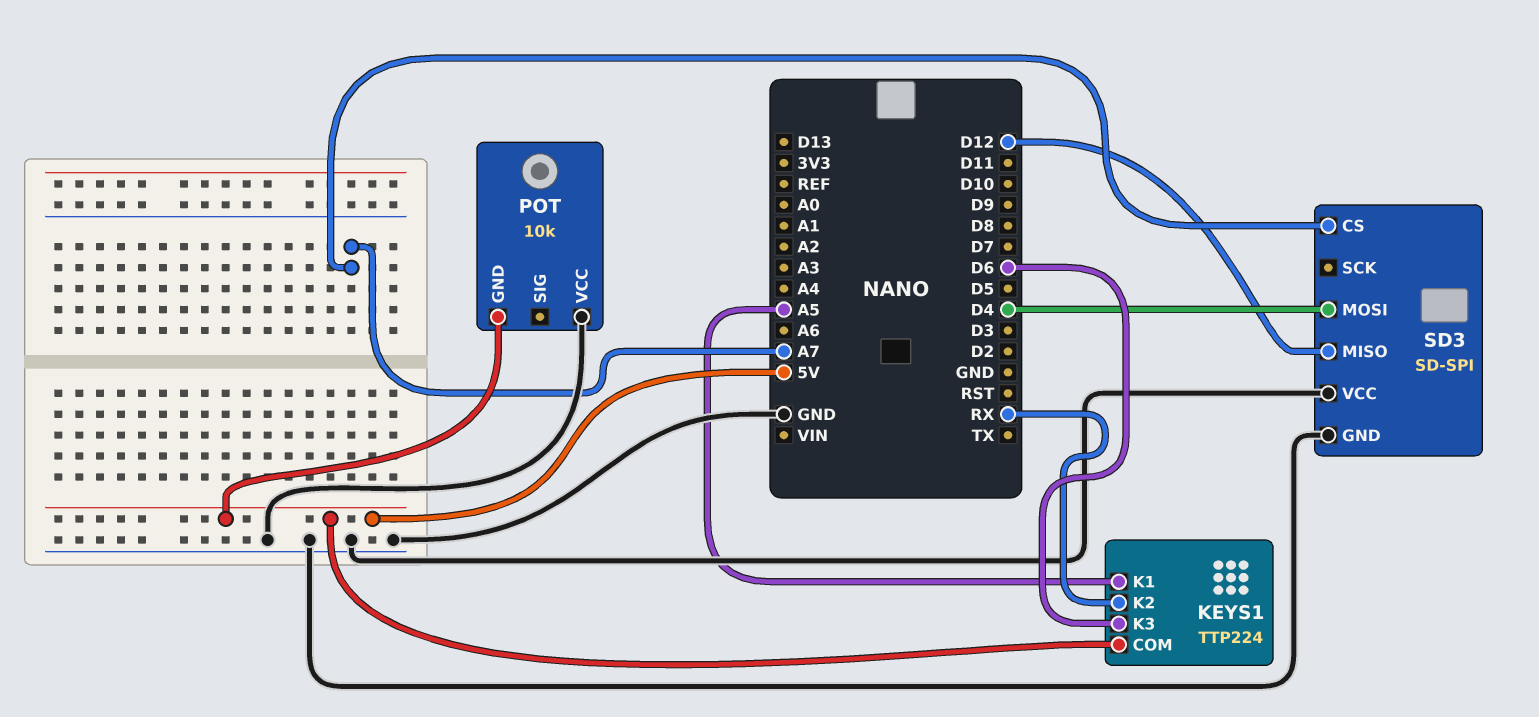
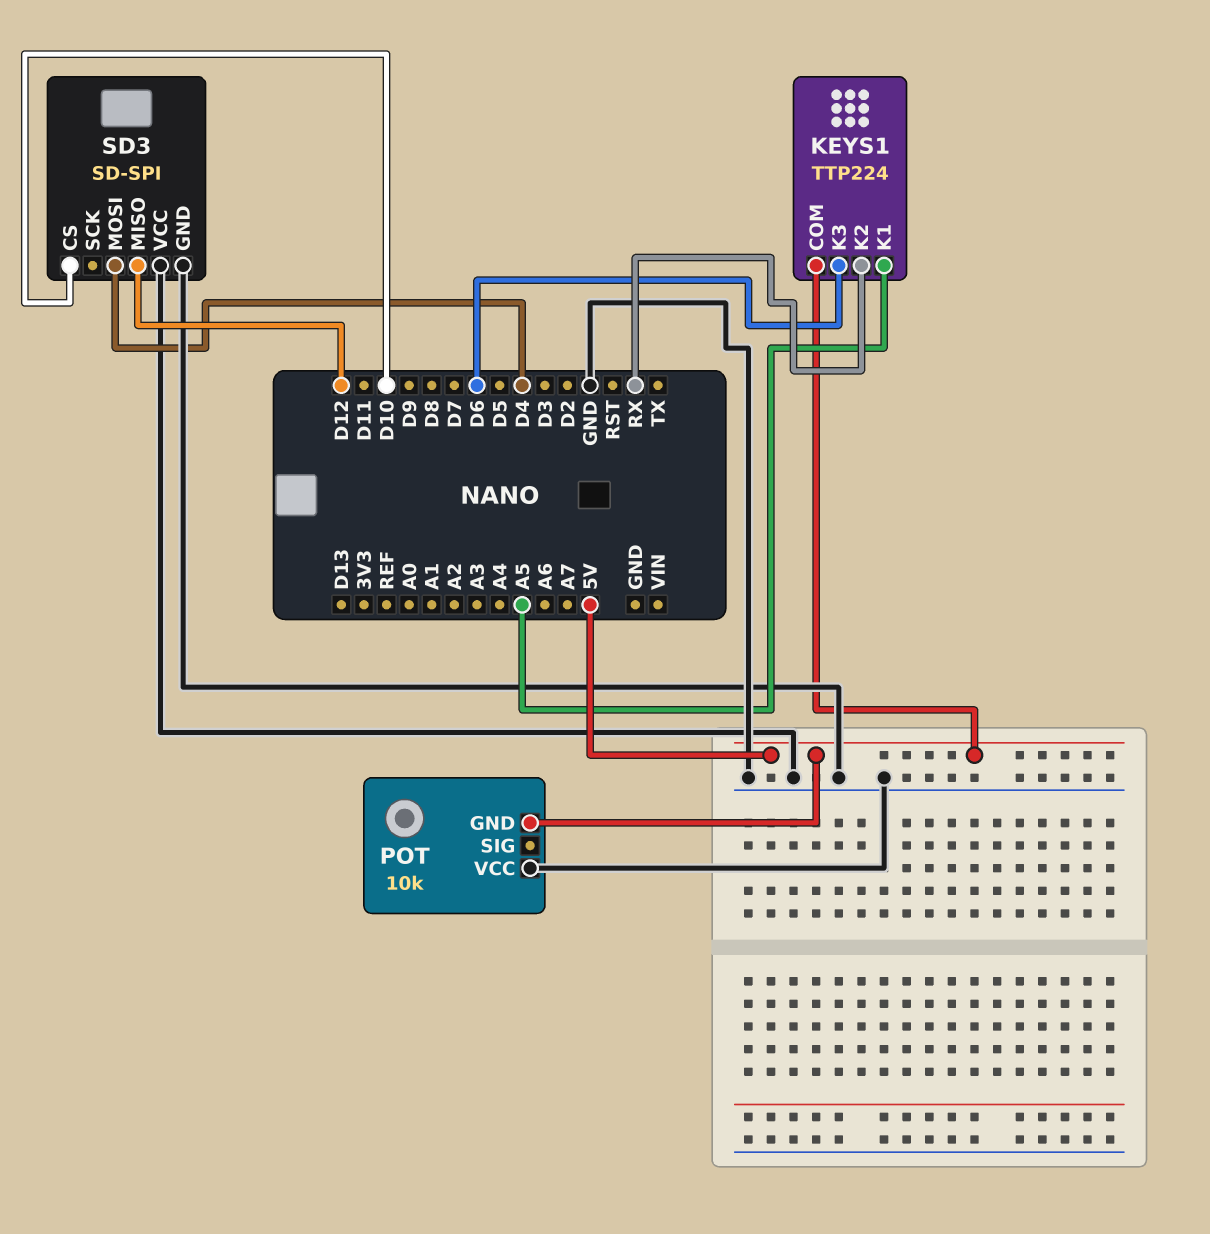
SD3 pin CS: A7 -> D10

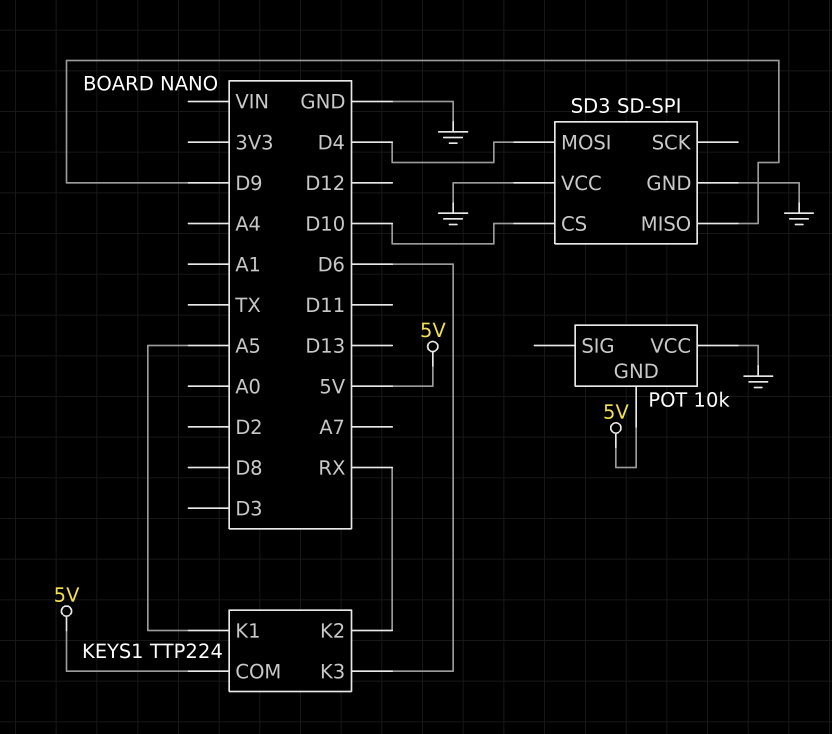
SD3 pin MISO: D12 -> D9

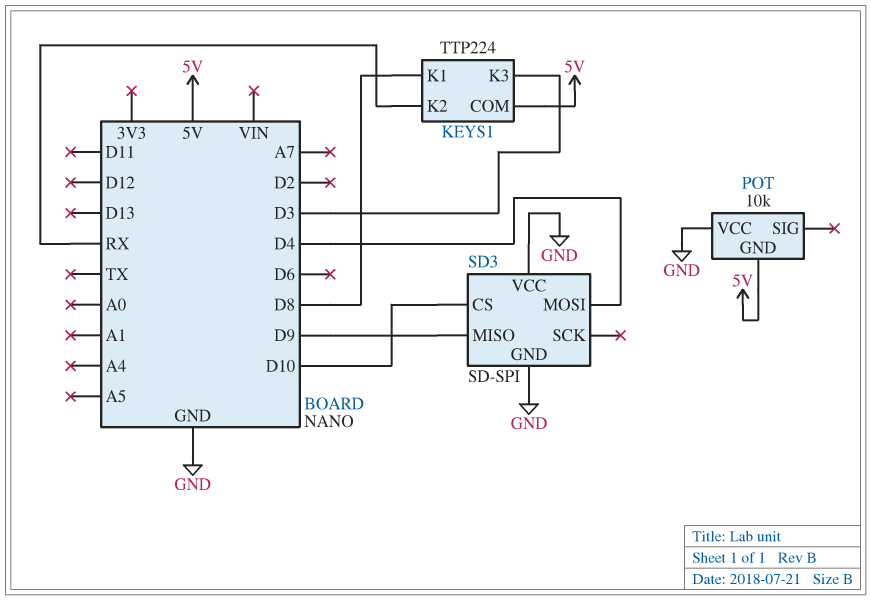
KEYS1 pin K1: A5 -> D8
KEYS1 pin K3: D6 -> D3

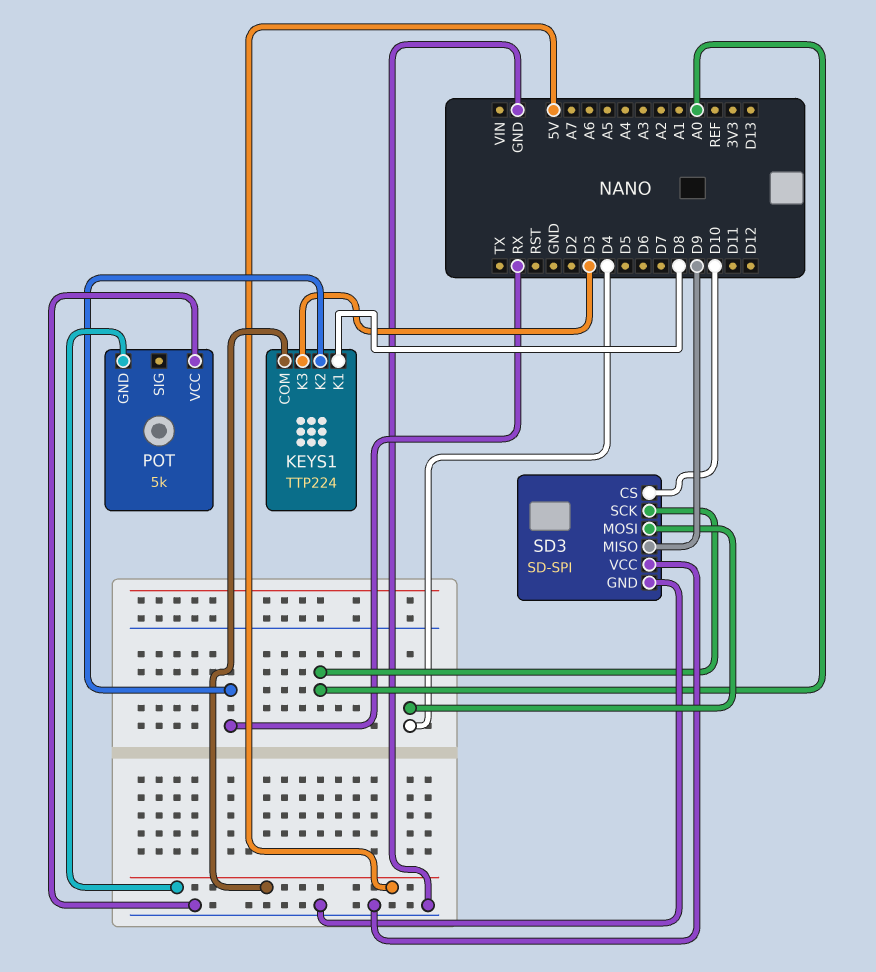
POT: 10k -> 5k
SD3 pin SCK: none -> A0

